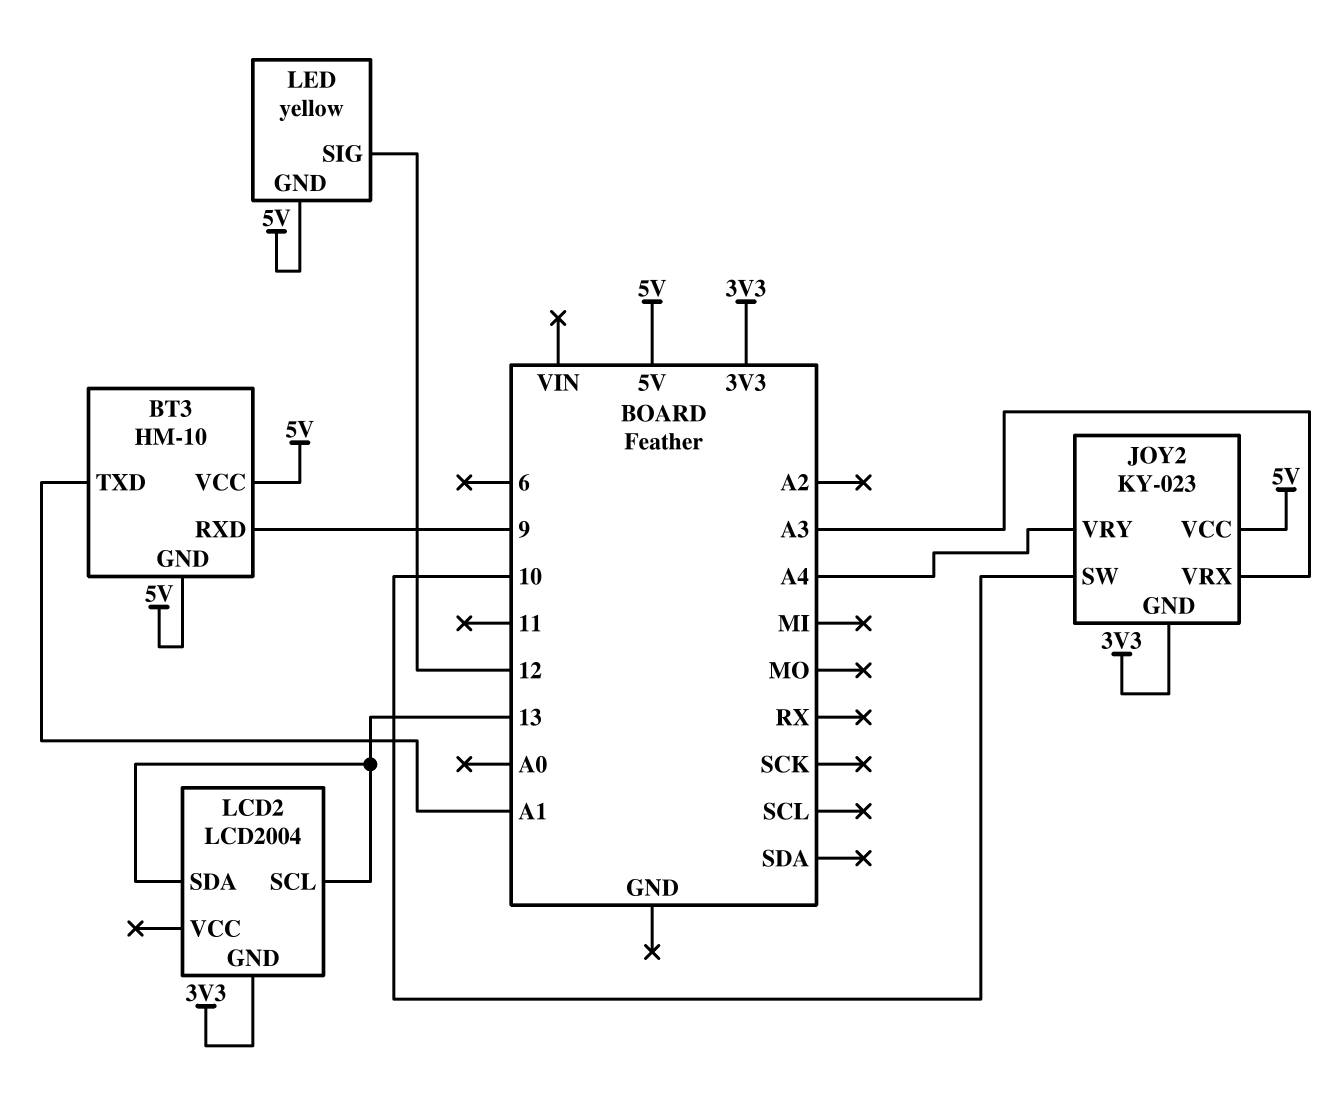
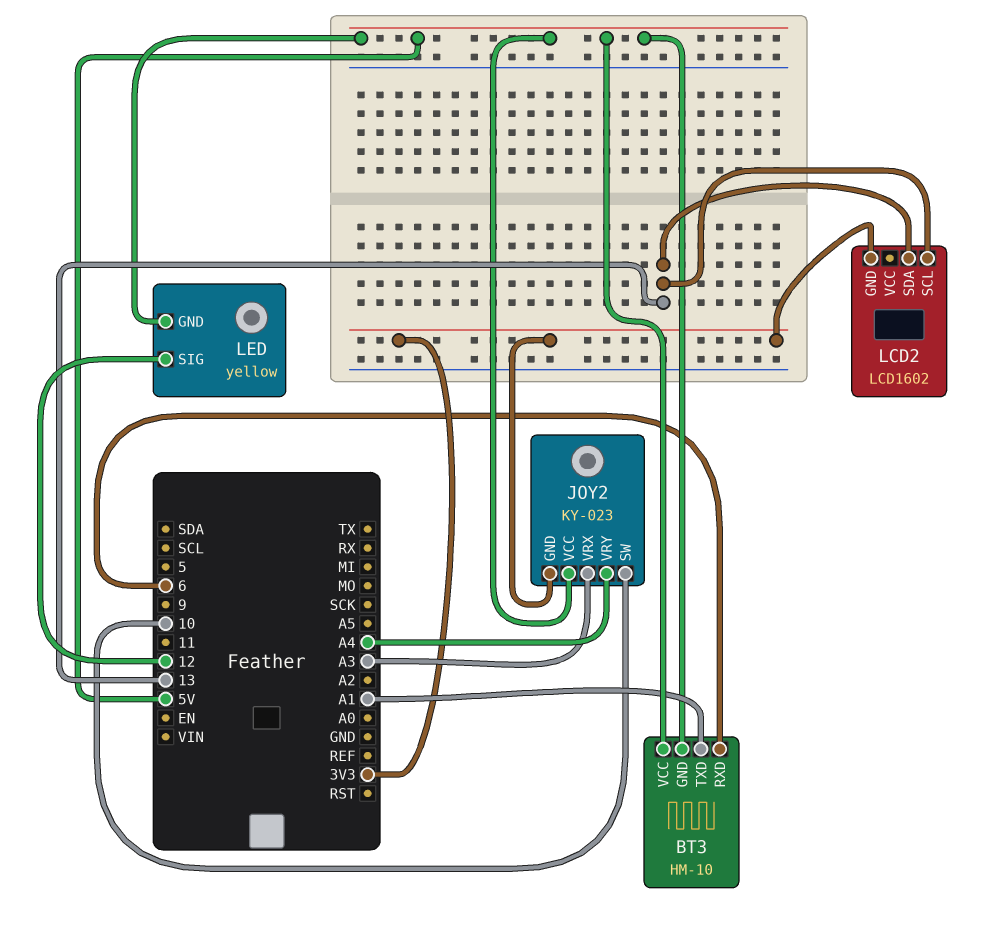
BT3 pin RXD: 9 -> 6
LCD2: LCD2004 -> LCD1602

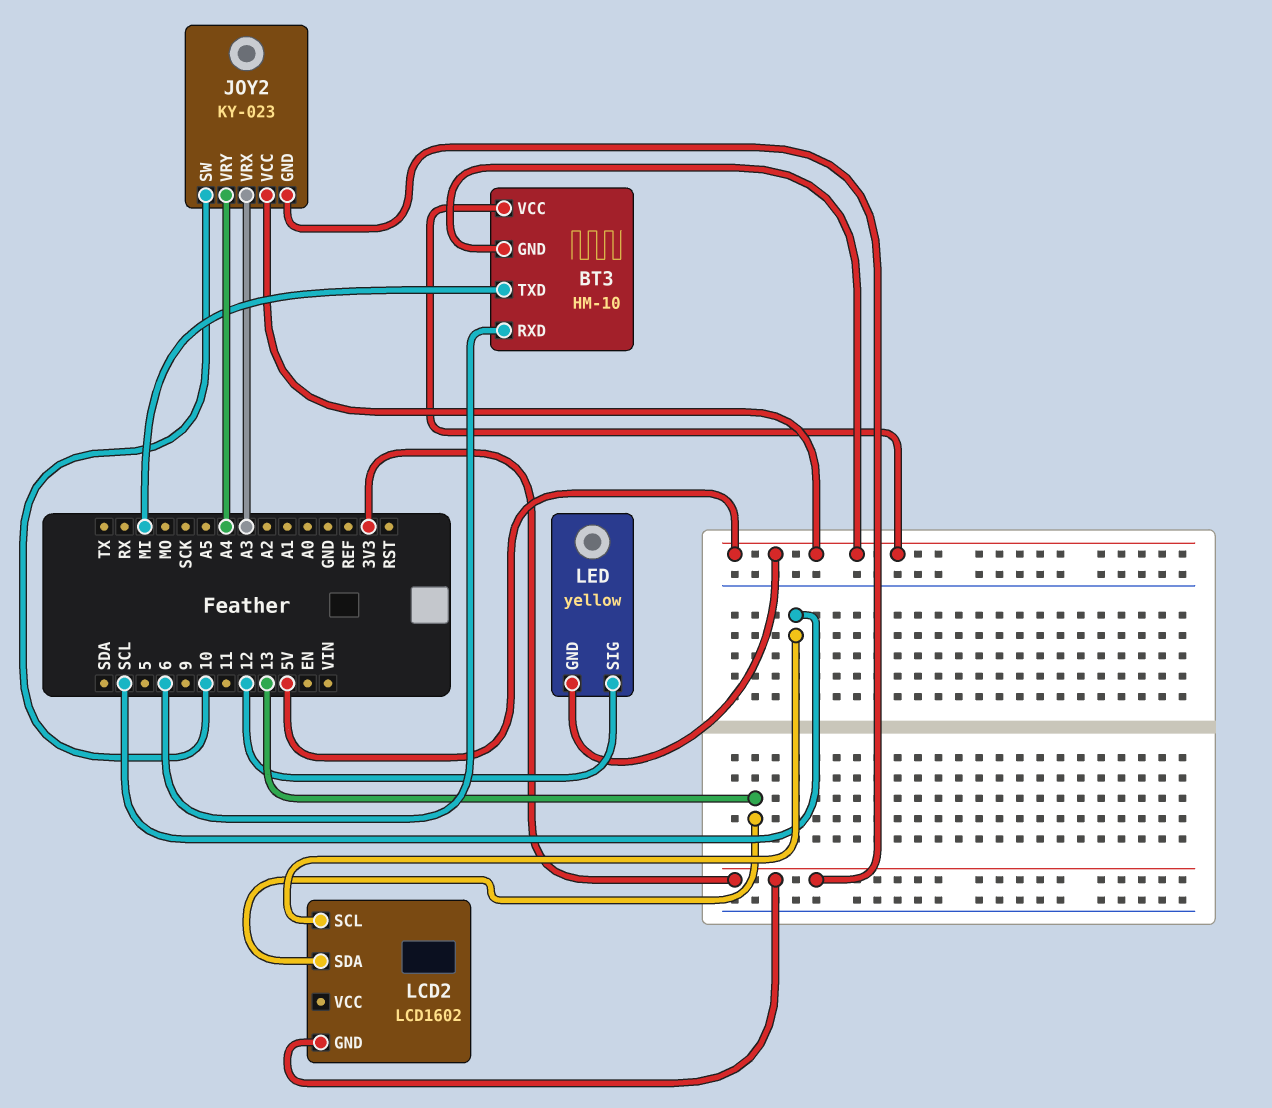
BT3 pin TXD: A1 -> MI
LCD2 pin SCL: 13 -> SCL

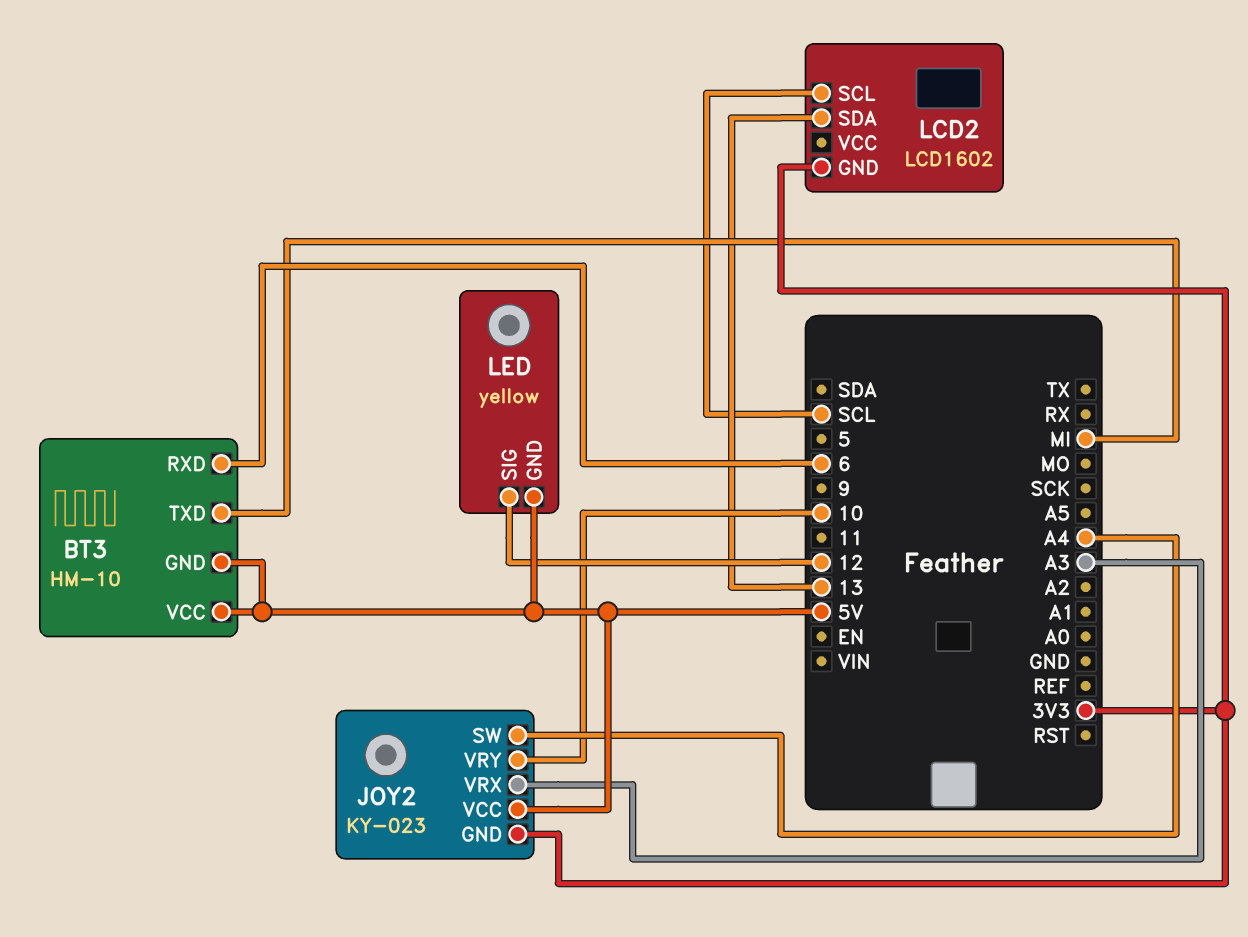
JOY2 pin SW: 10 -> A4
JOY2 pin VRY: A4 -> 10

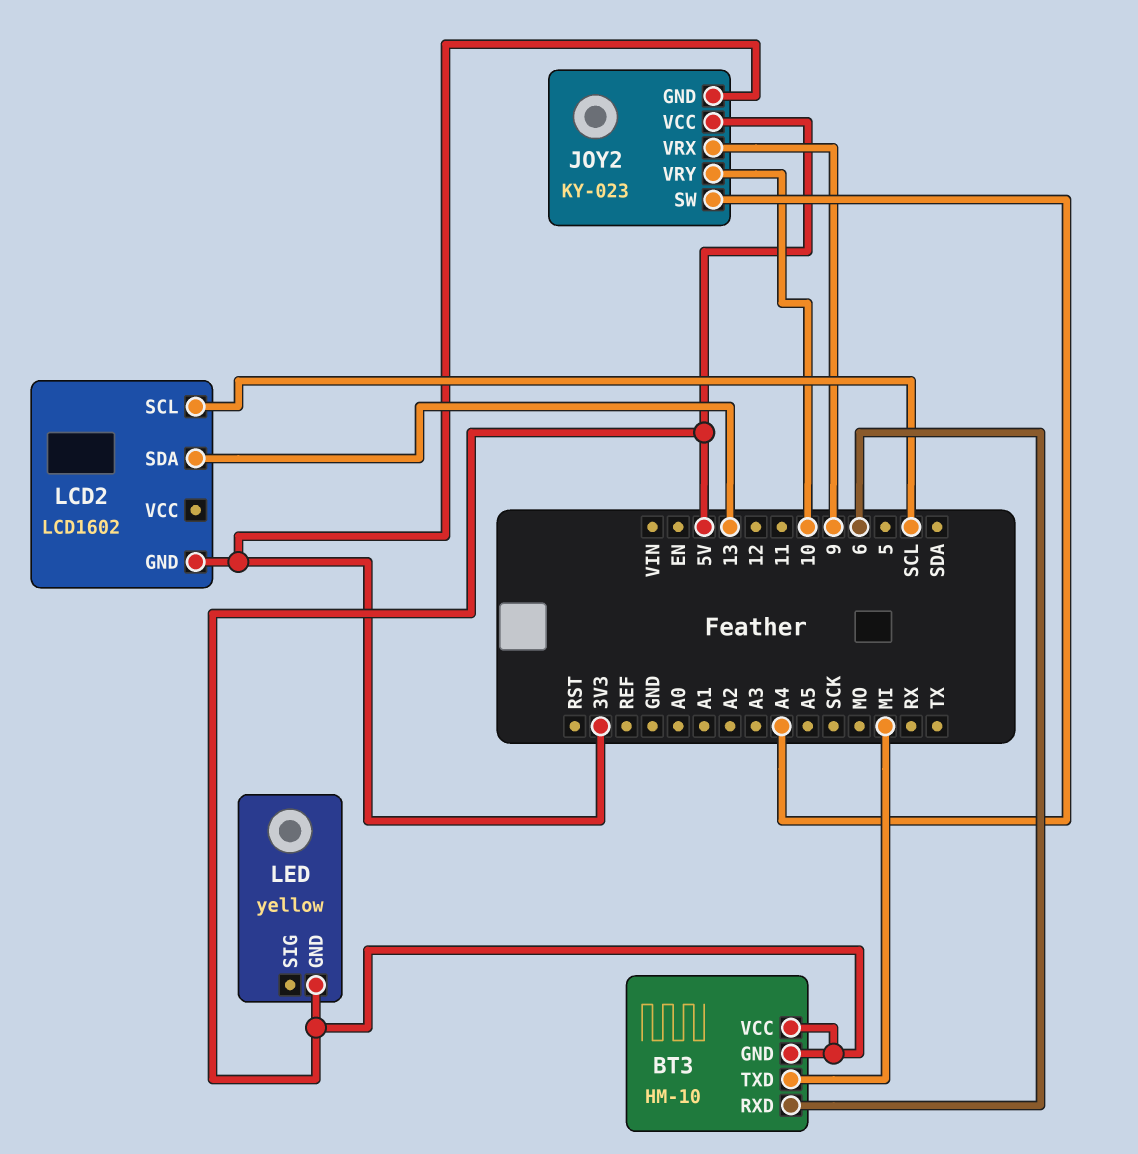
JOY2 pin VRX: A3 -> 9
LED pin SIG: 12 -> none

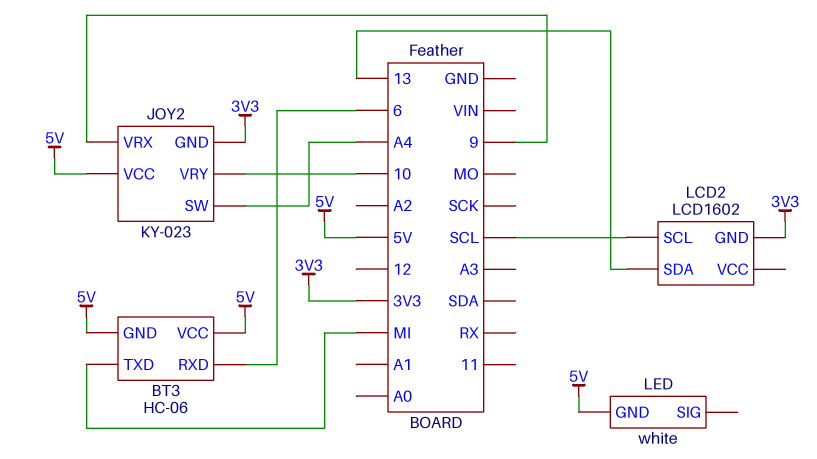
BT3: HM-10 -> HC-06
LED: yellow -> white

